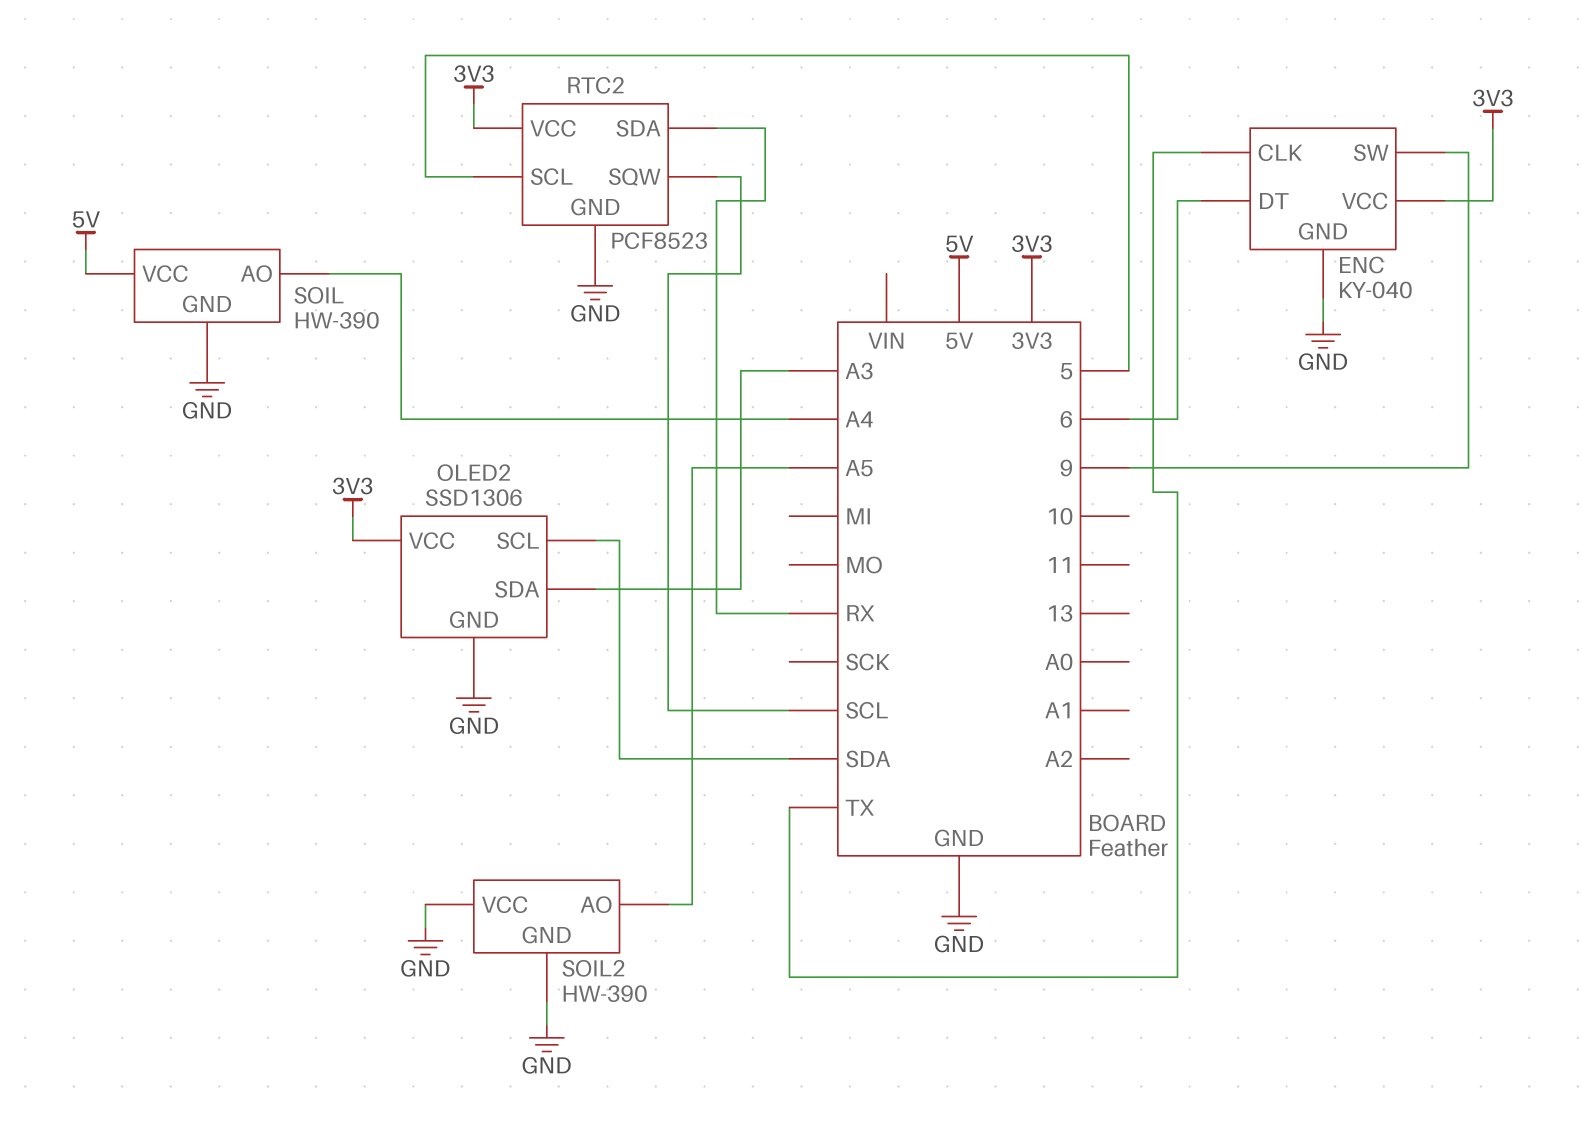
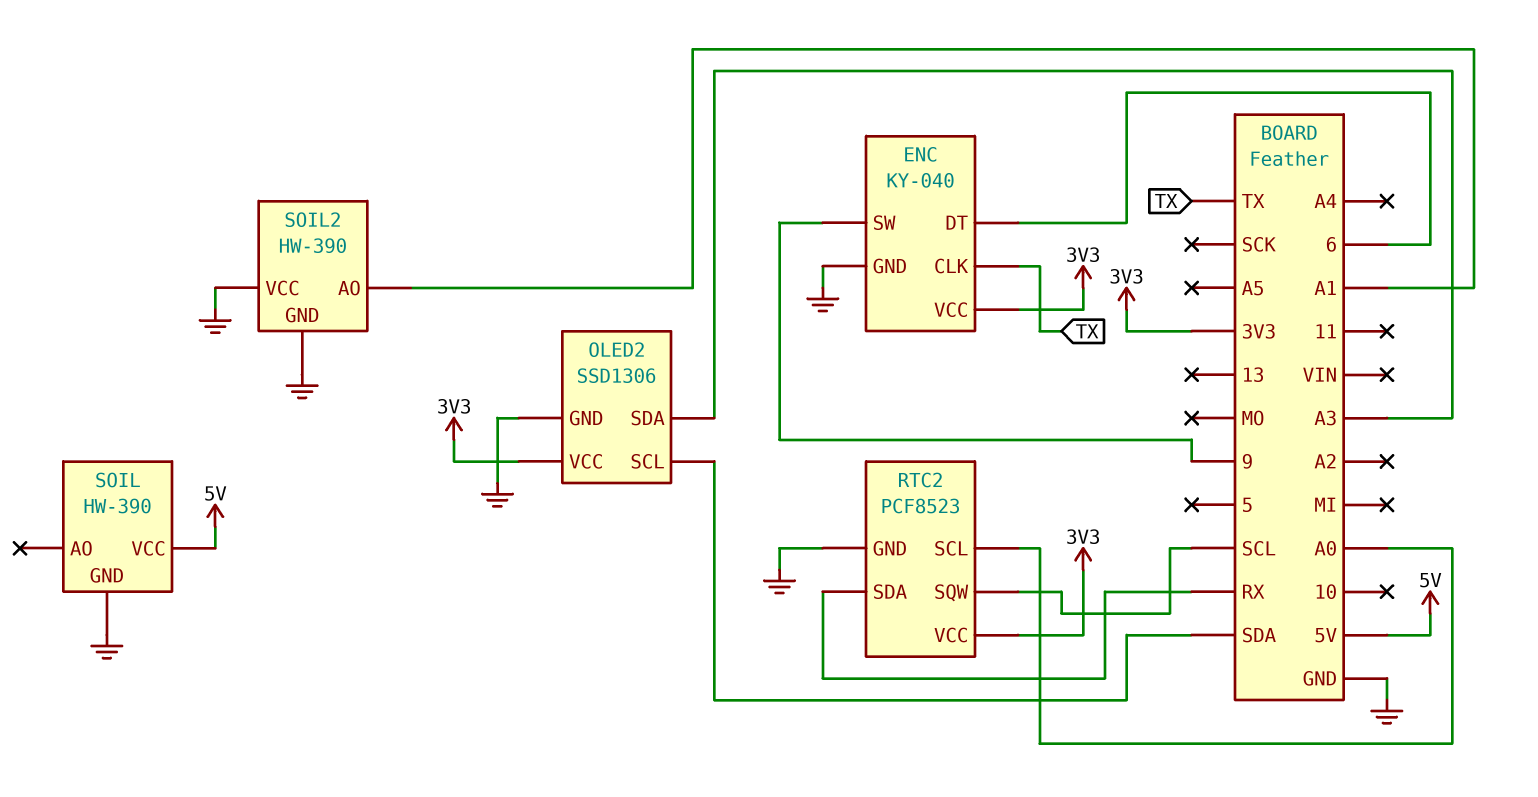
RTC2 pin SCL: 5 -> A0
SOIL pin AO: A4 -> none
SOIL2 pin AO: A5 -> A1

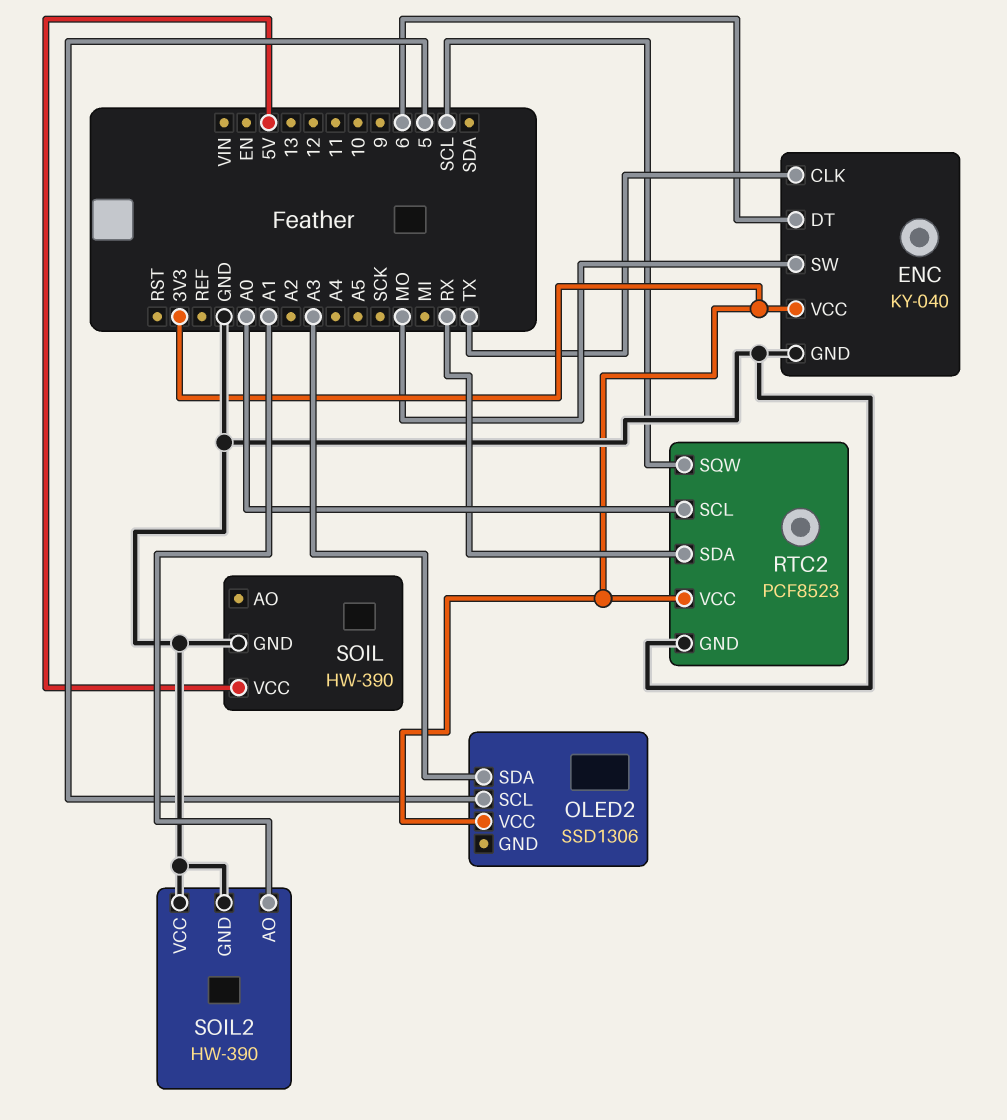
ENC pin SW: 9 -> MO
OLED2 pin GND: GND -> none
OLED2 pin SCL: SDA -> 5

